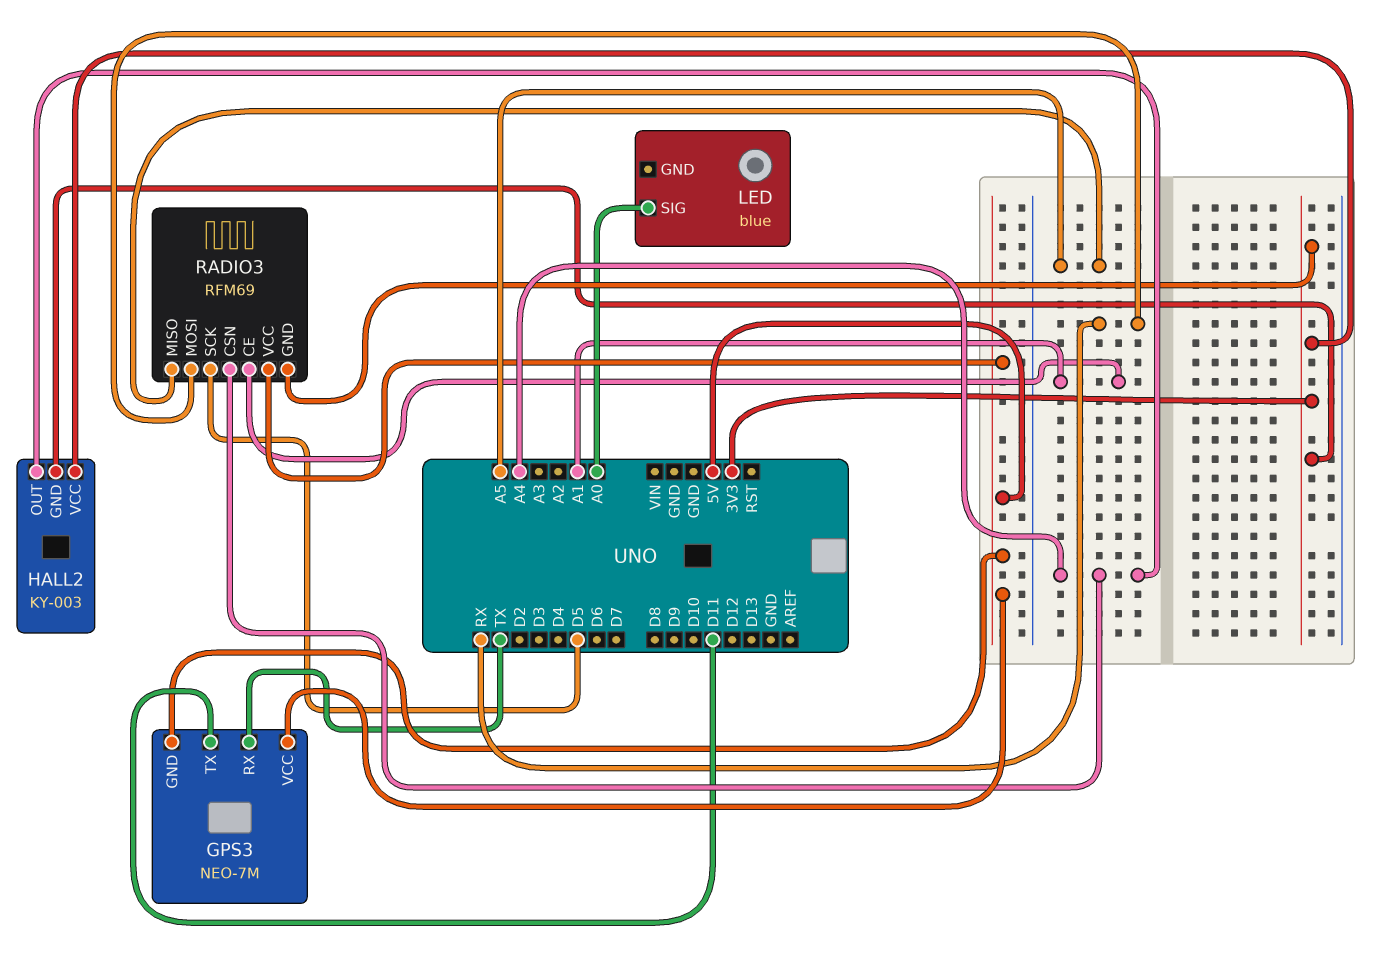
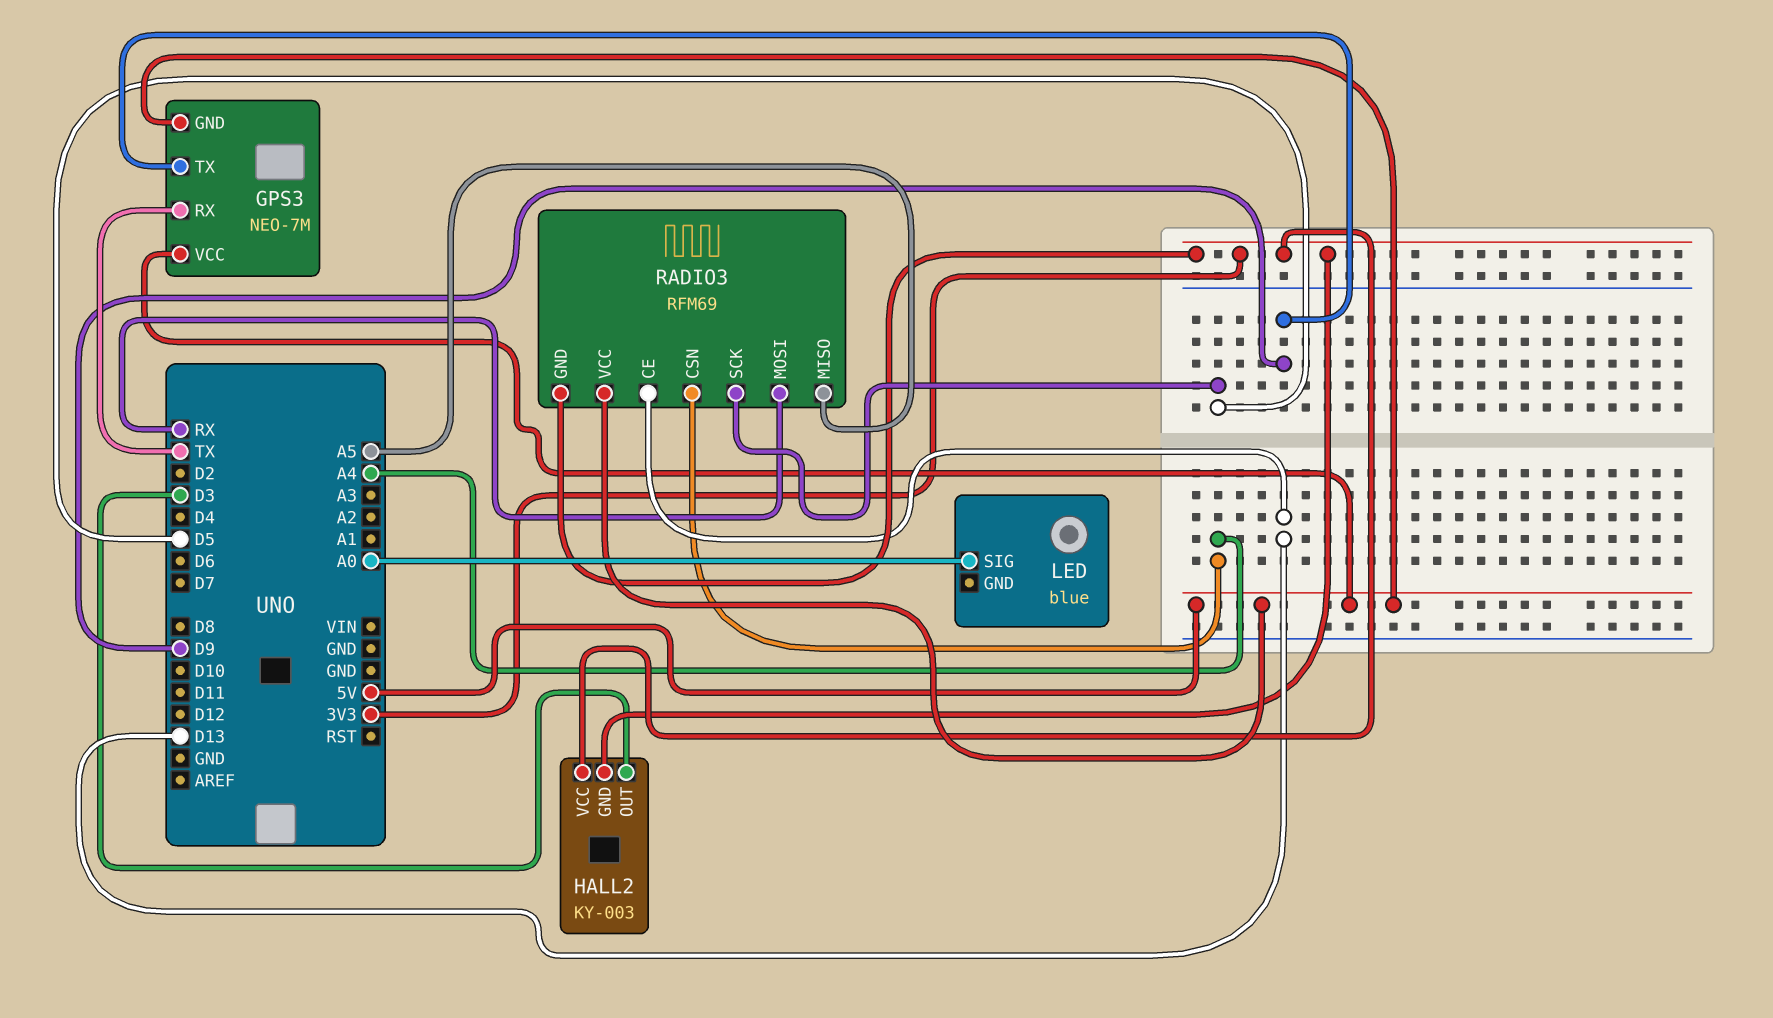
GPS3 pin TX: D11 -> D9
HALL2 pin OUT: A4 -> D3
RADIO3 pin CE: A1 -> D13

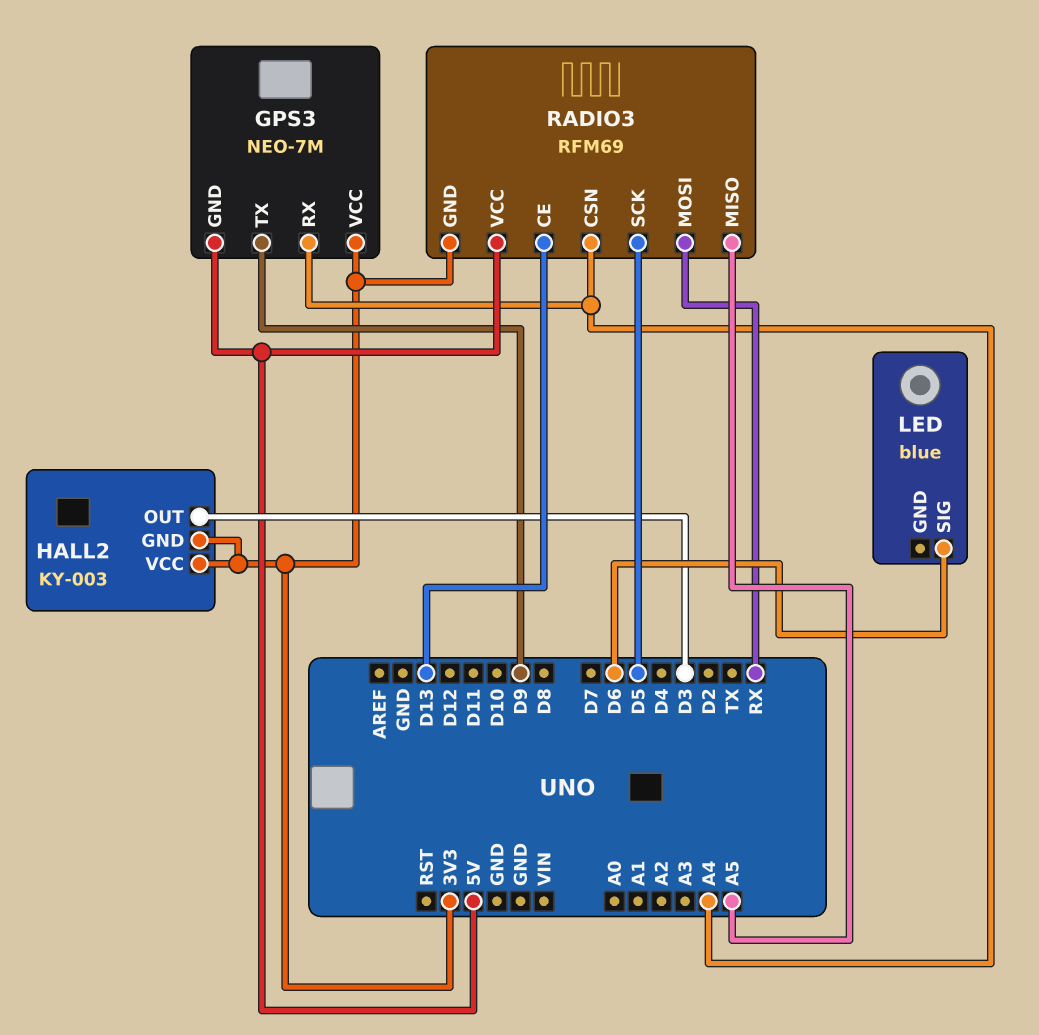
GPS3 pin RX: TX -> A4
GPS3 pin VCC: 5V -> 3V3
LED pin SIG: A0 -> D6

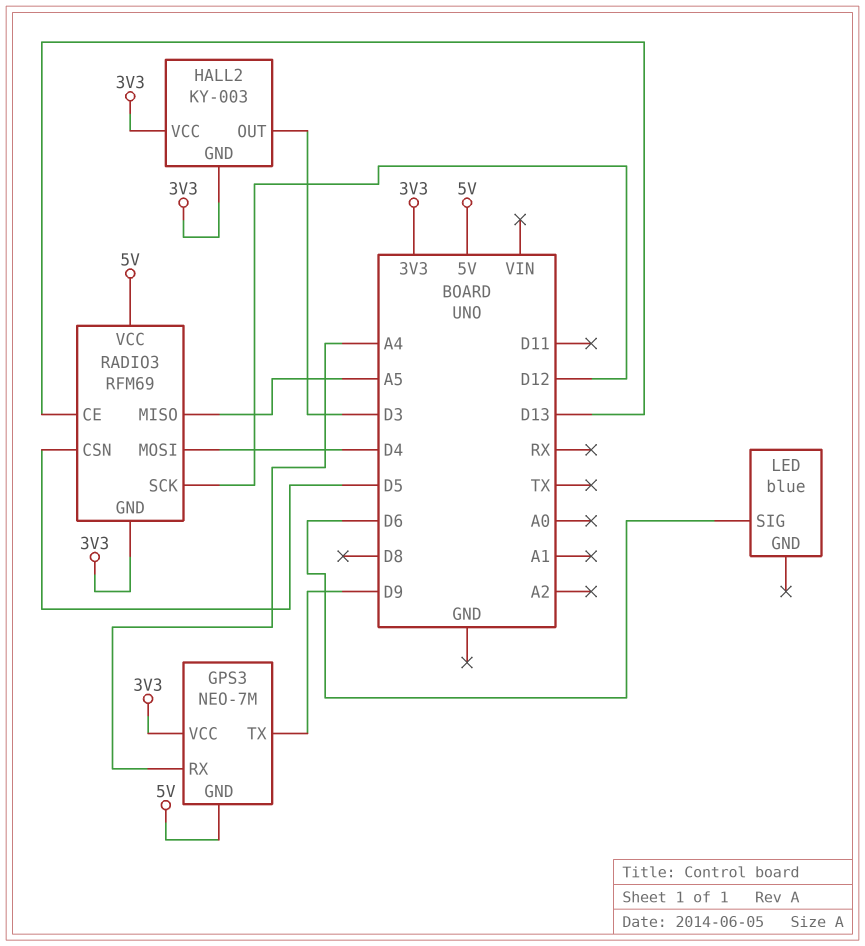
RADIO3 pin CSN: A4 -> D5
RADIO3 pin MOSI: RX -> D4
RADIO3 pin SCK: D5 -> D12

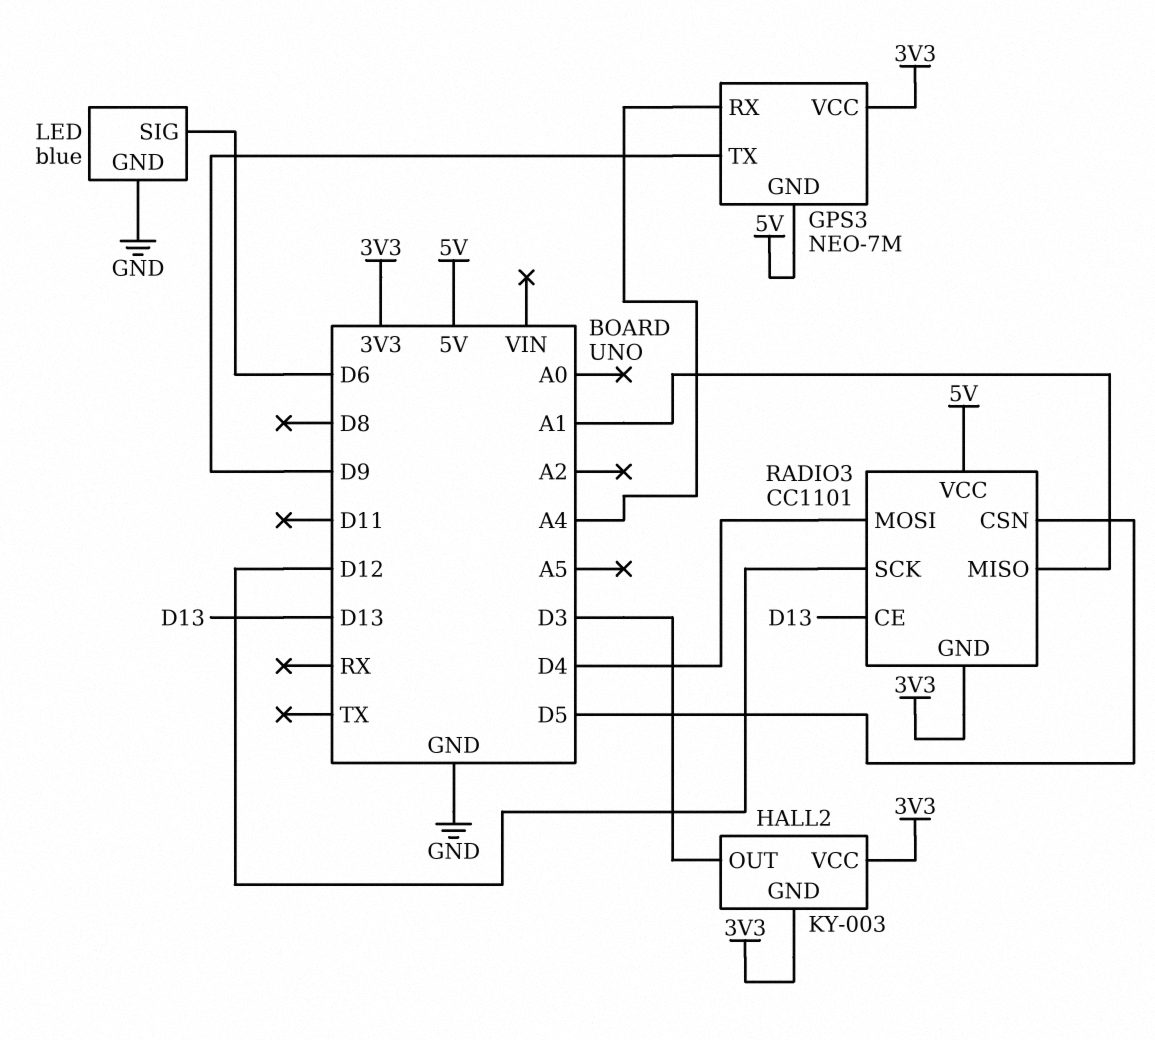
LED pin GND: none -> GND
RADIO3: RFM69 -> CC1101
RADIO3 pin MISO: A5 -> A1

